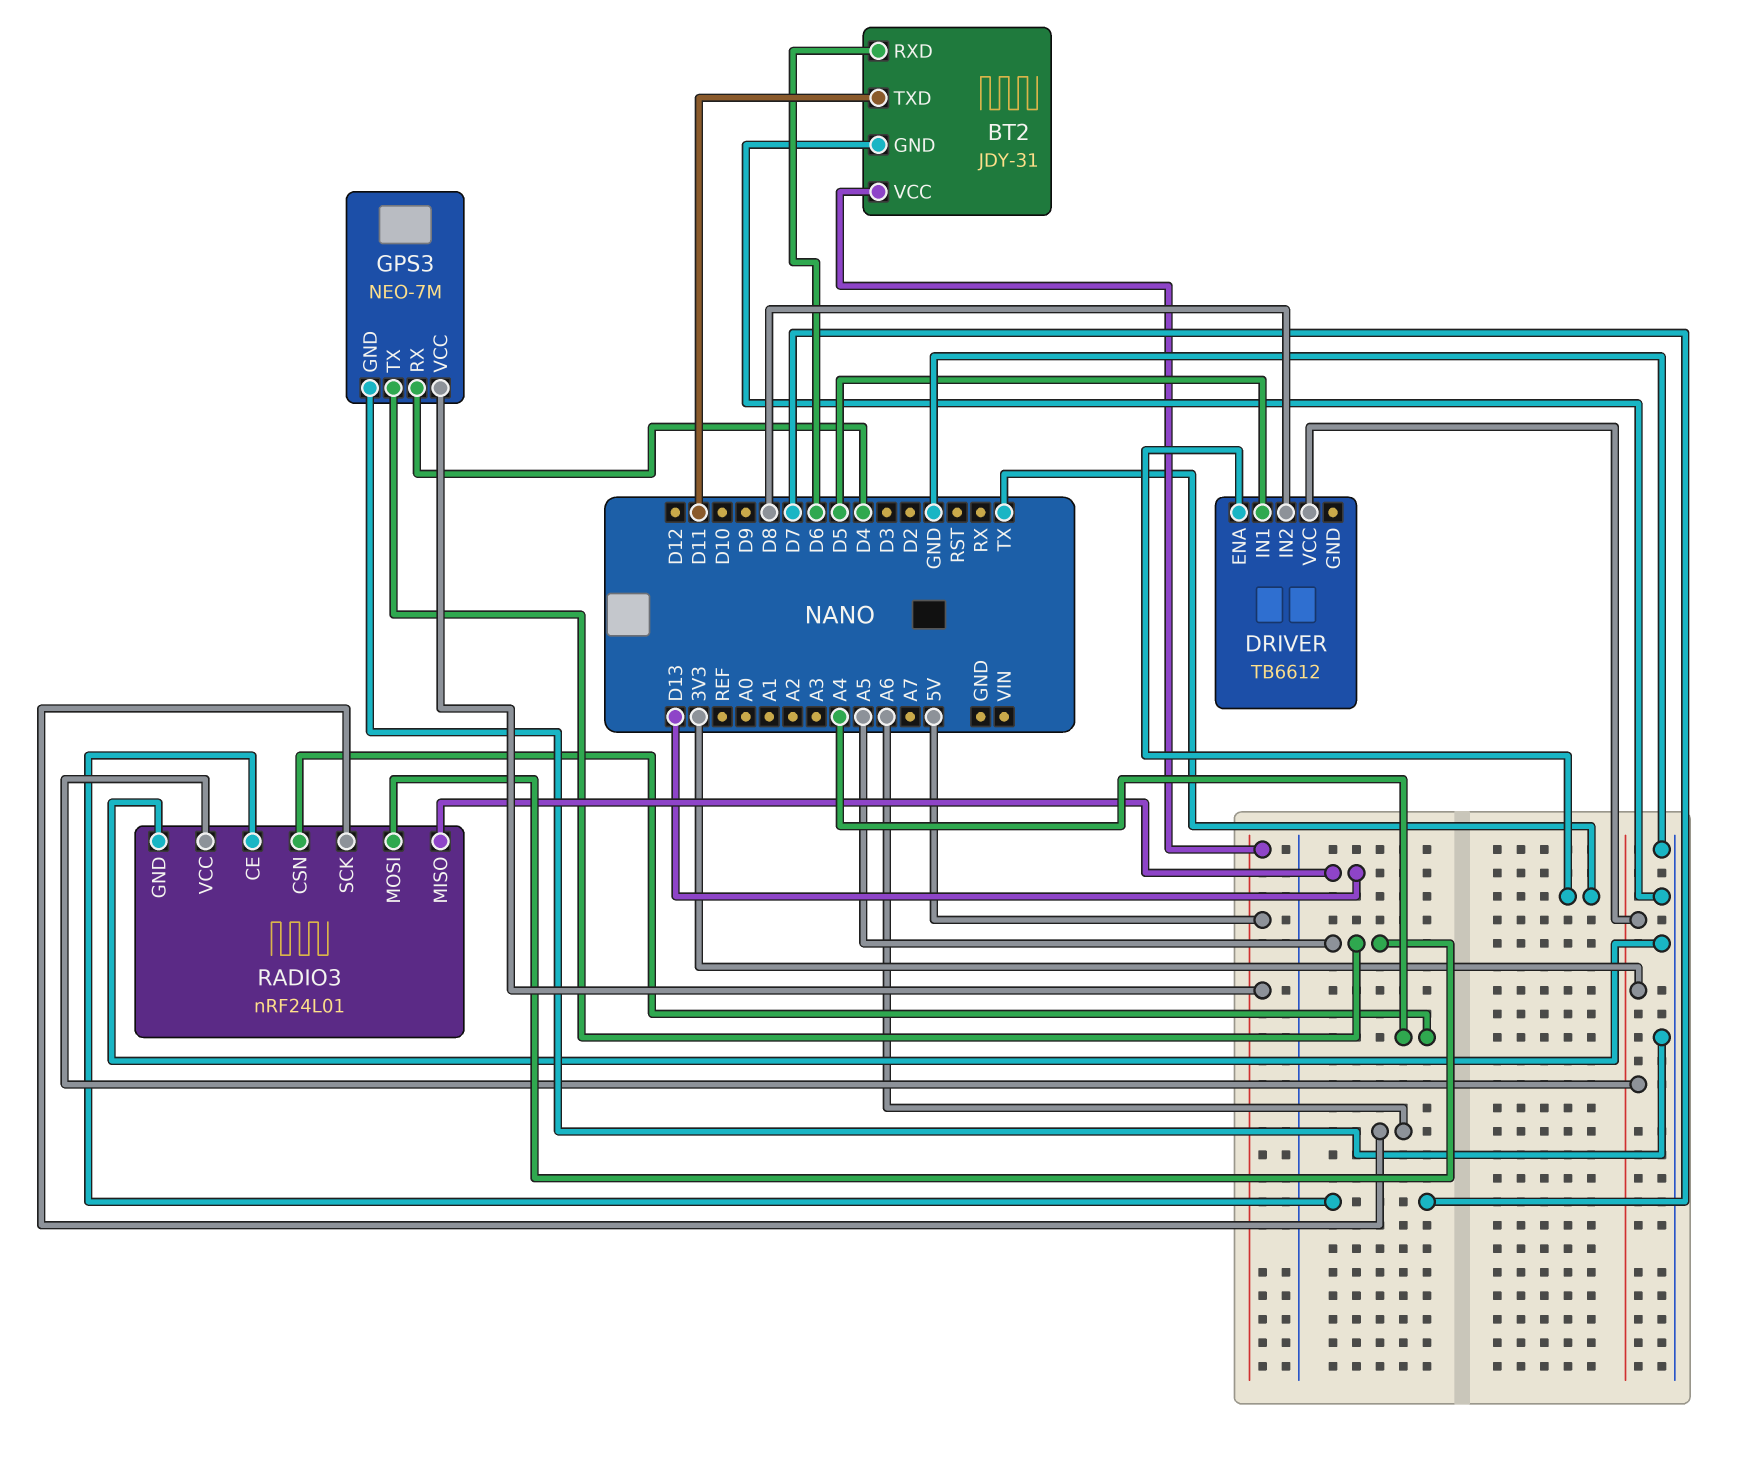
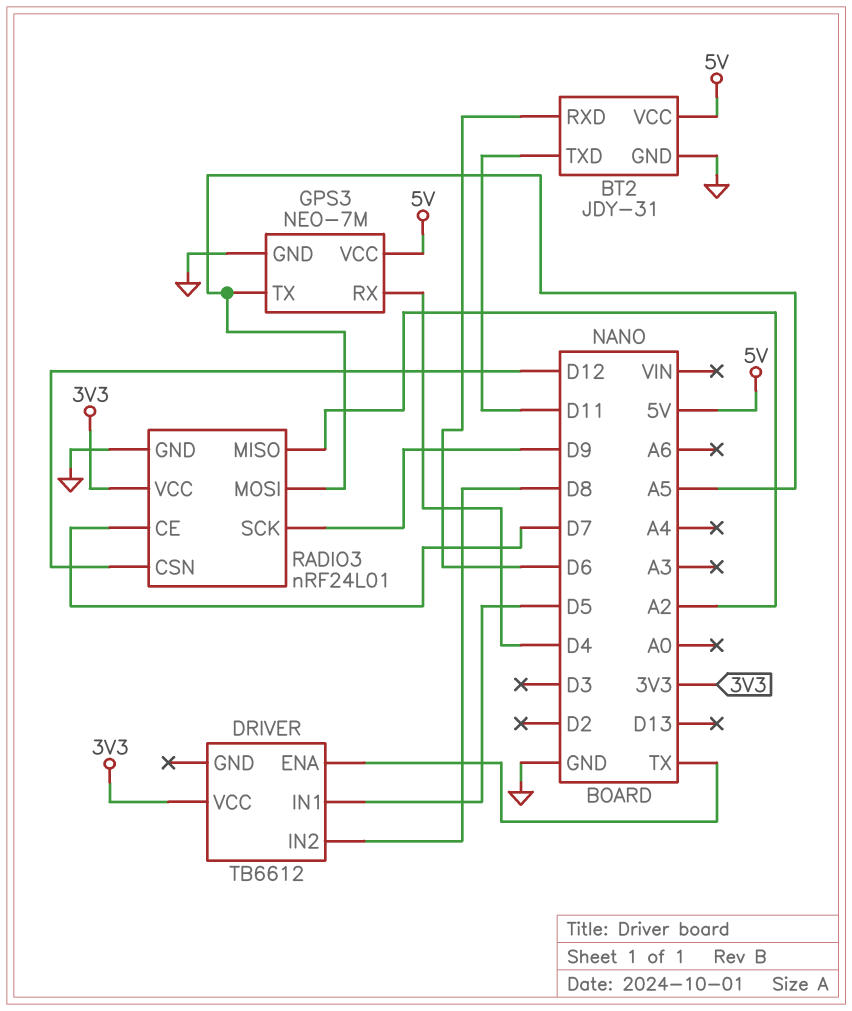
RADIO3 pin CSN: A4 -> D12
RADIO3 pin MISO: D13 -> A2
RADIO3 pin SCK: A6 -> D9

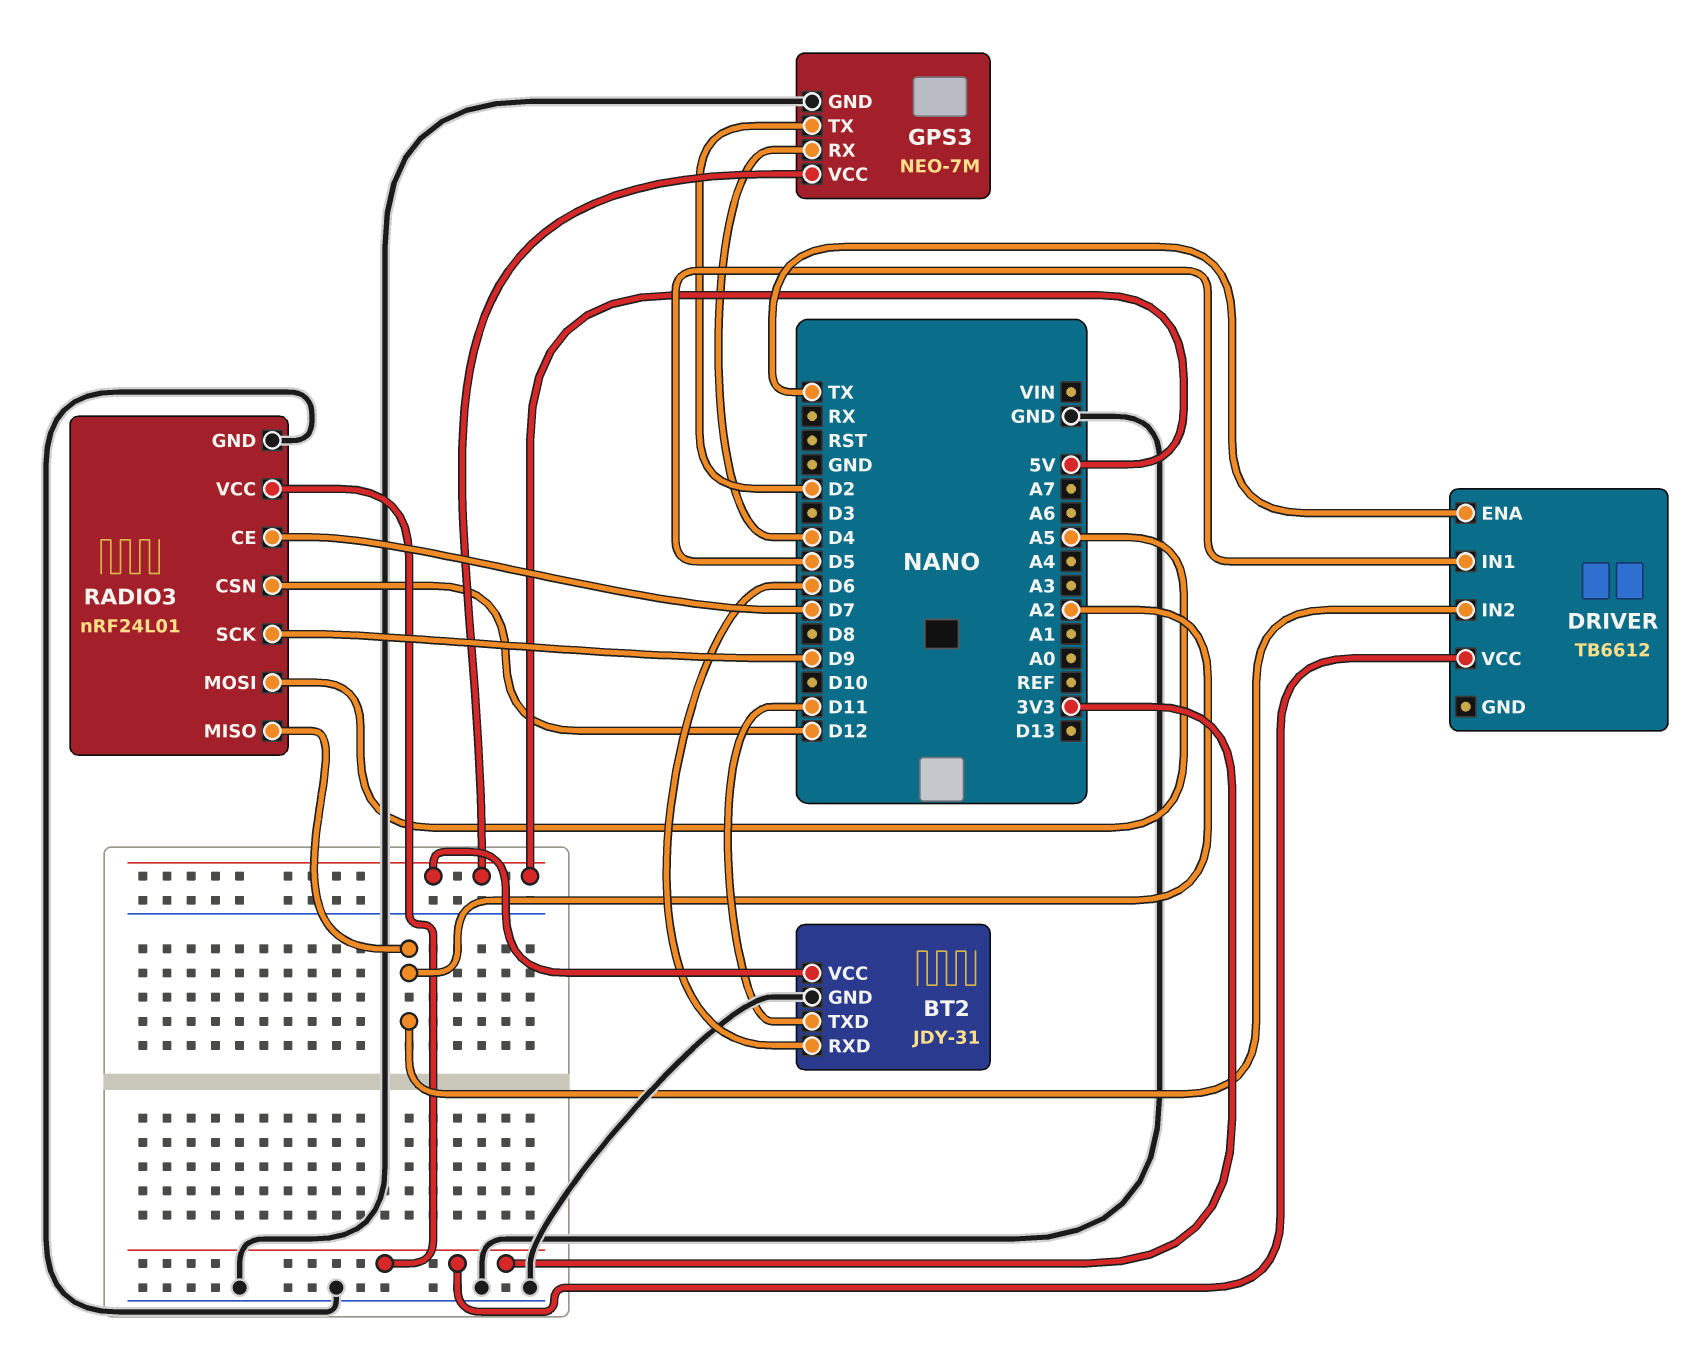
DRIVER pin IN2: D8 -> A2
GPS3 pin TX: A5 -> D2

